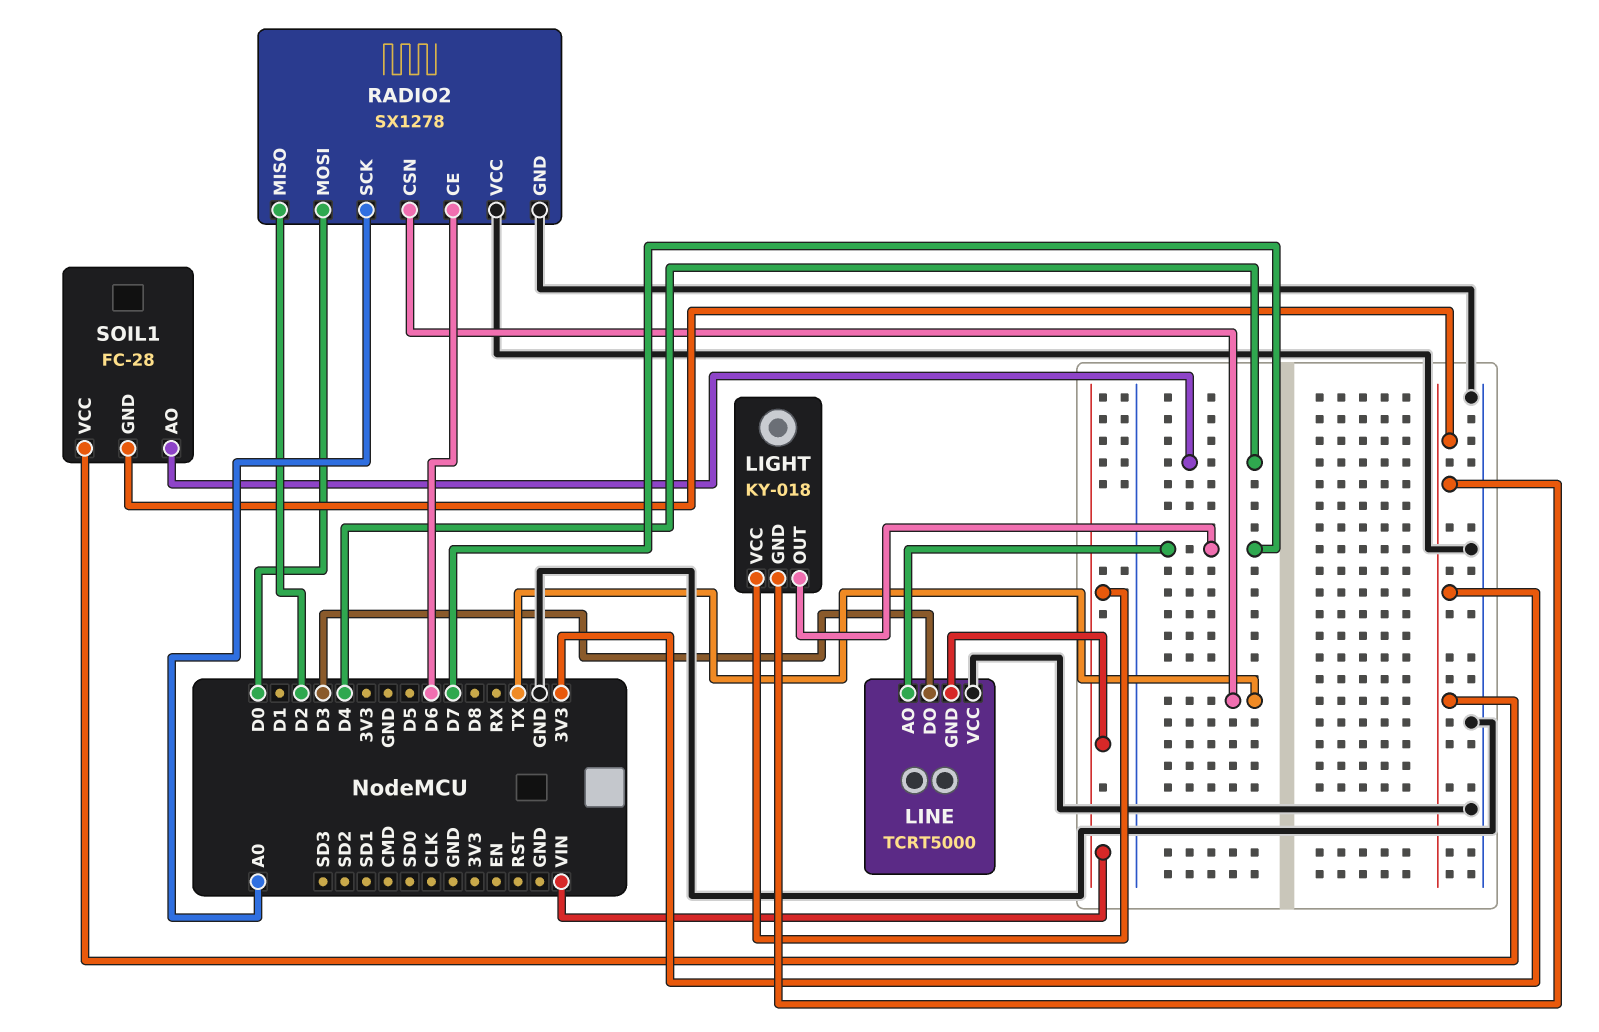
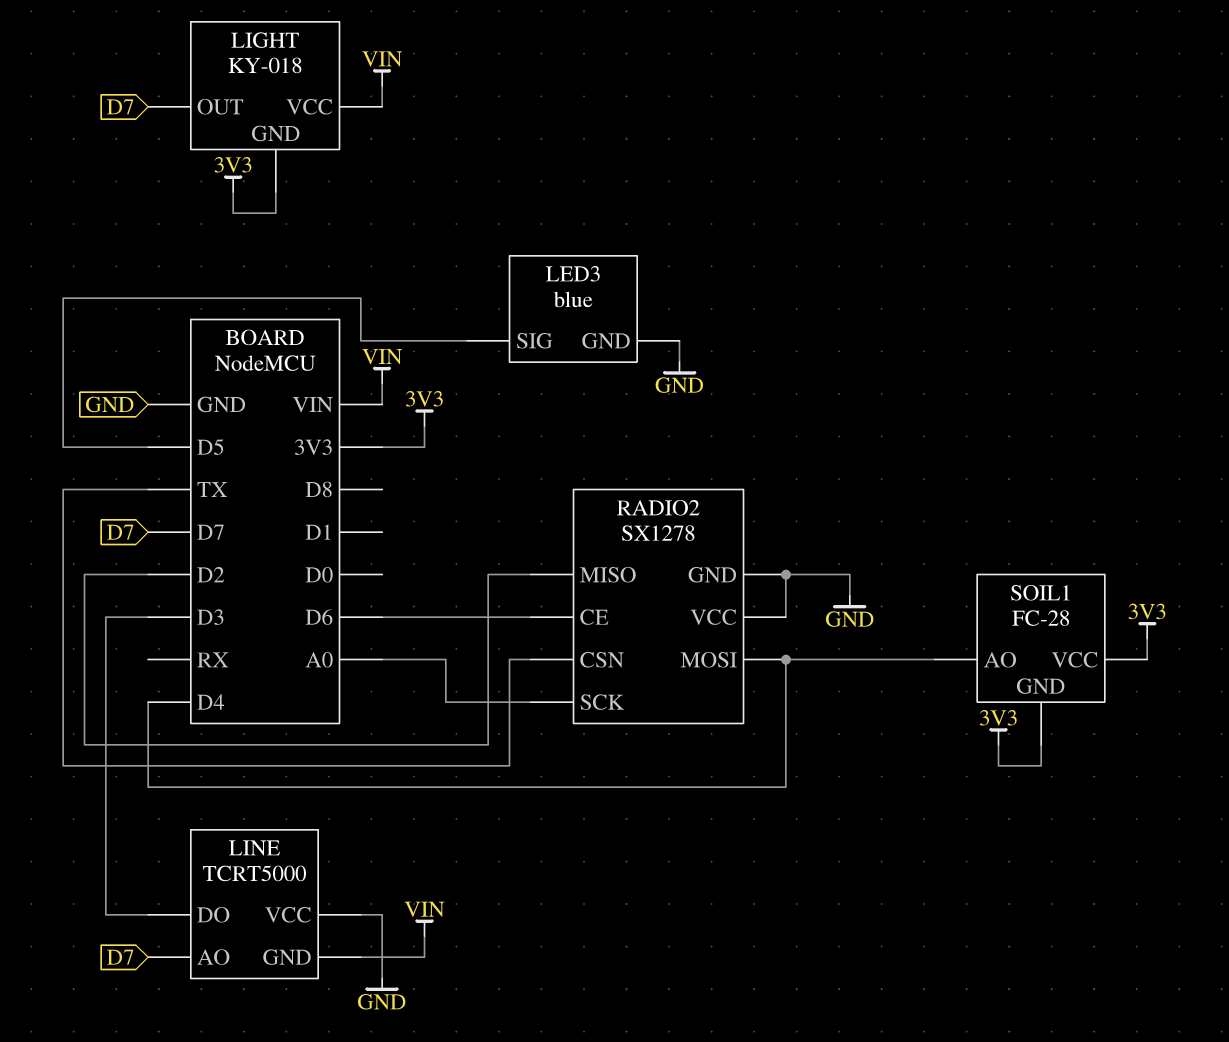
LED3: none -> blue
LED3 pin GND: none -> GND
LED3 pin SIG: none -> D5
RADIO2 pin MOSI: D0 -> D4

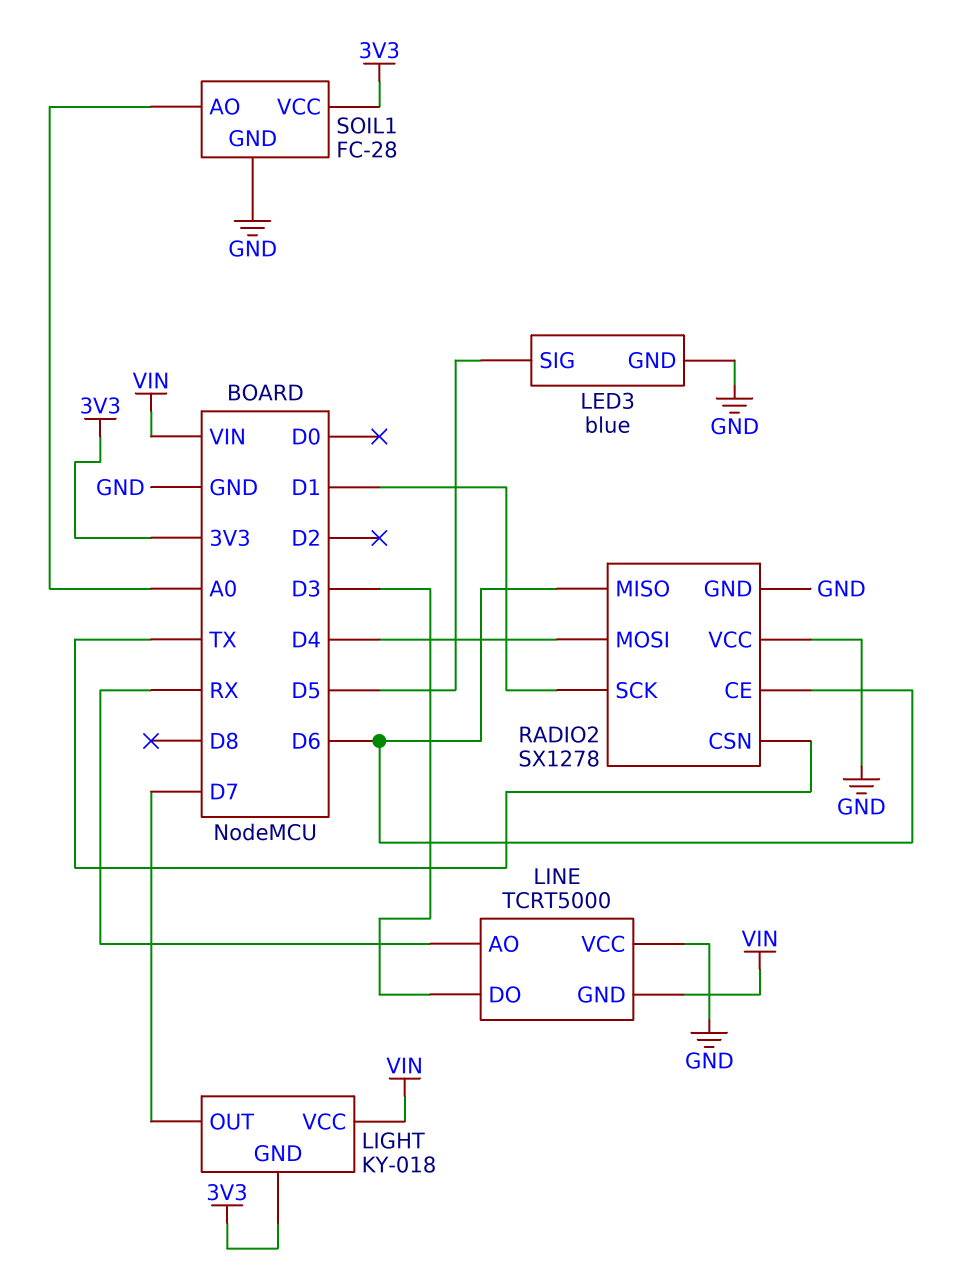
LINE pin AO: D7 -> RX
RADIO2 pin MISO: D2 -> D6
RADIO2 pin SCK: A0 -> D1
SOIL1 pin AO: D4 -> A0
SOIL1 pin GND: 3V3 -> GND

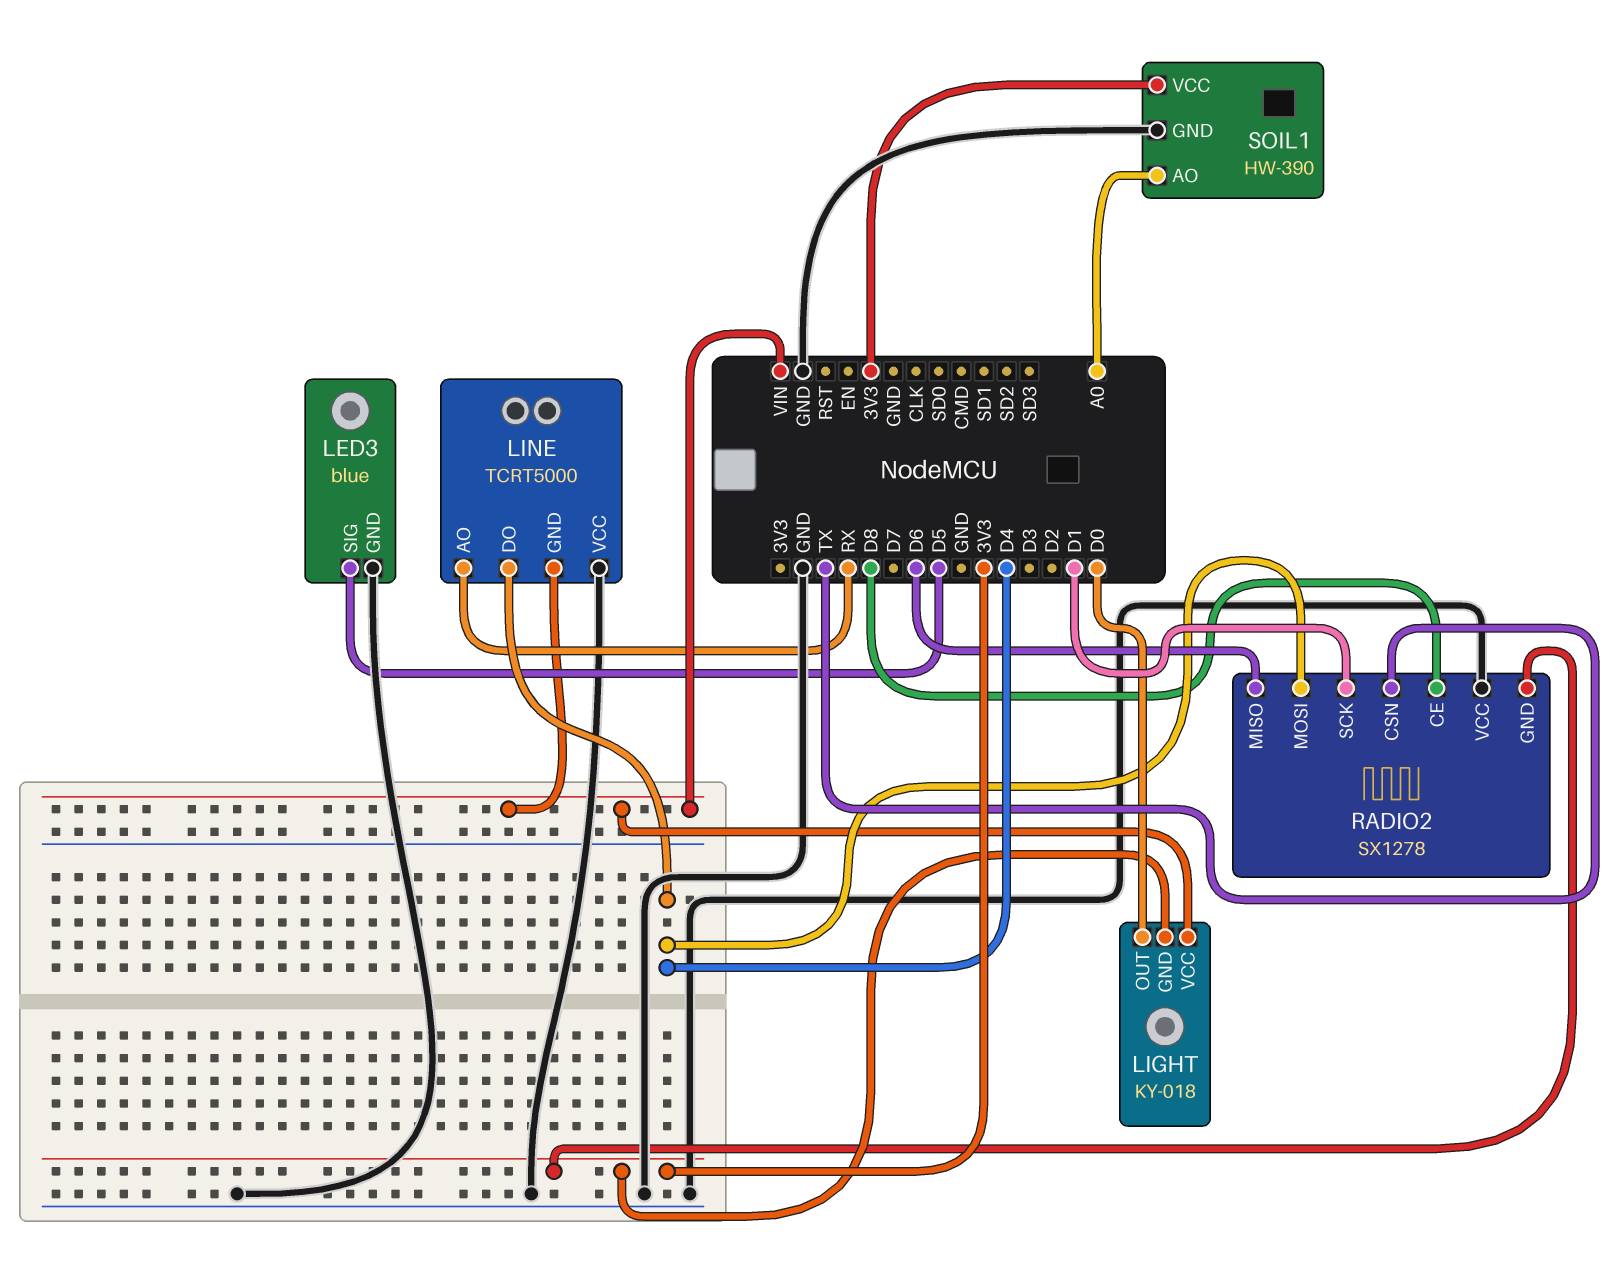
LIGHT pin OUT: D7 -> D0
LINE pin DO: D3 -> D4
RADIO2 pin CE: D6 -> D8
RADIO2 pin GND: GND -> 3V3
SOIL1: FC-28 -> HW-390

